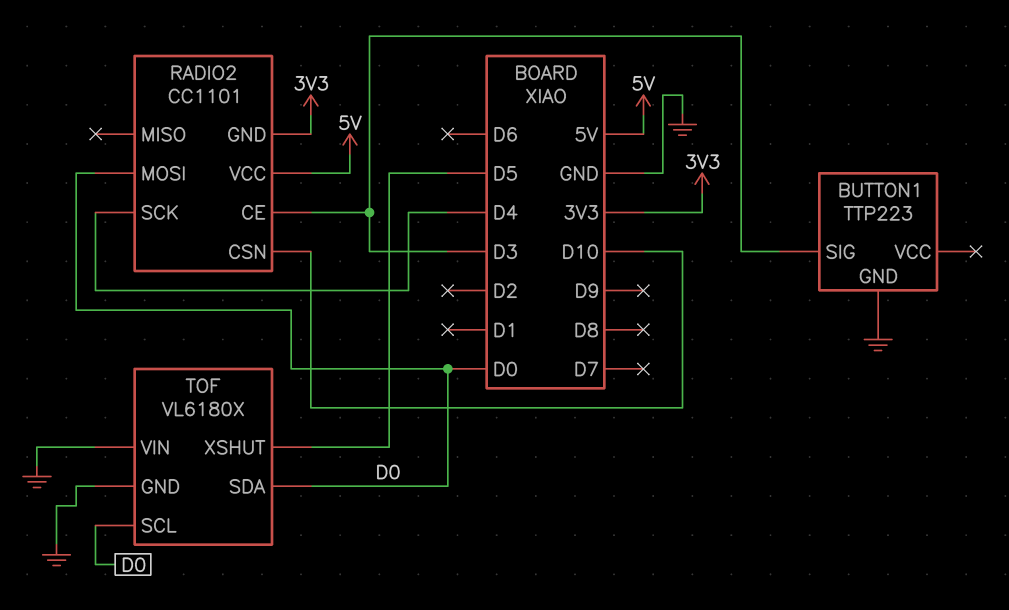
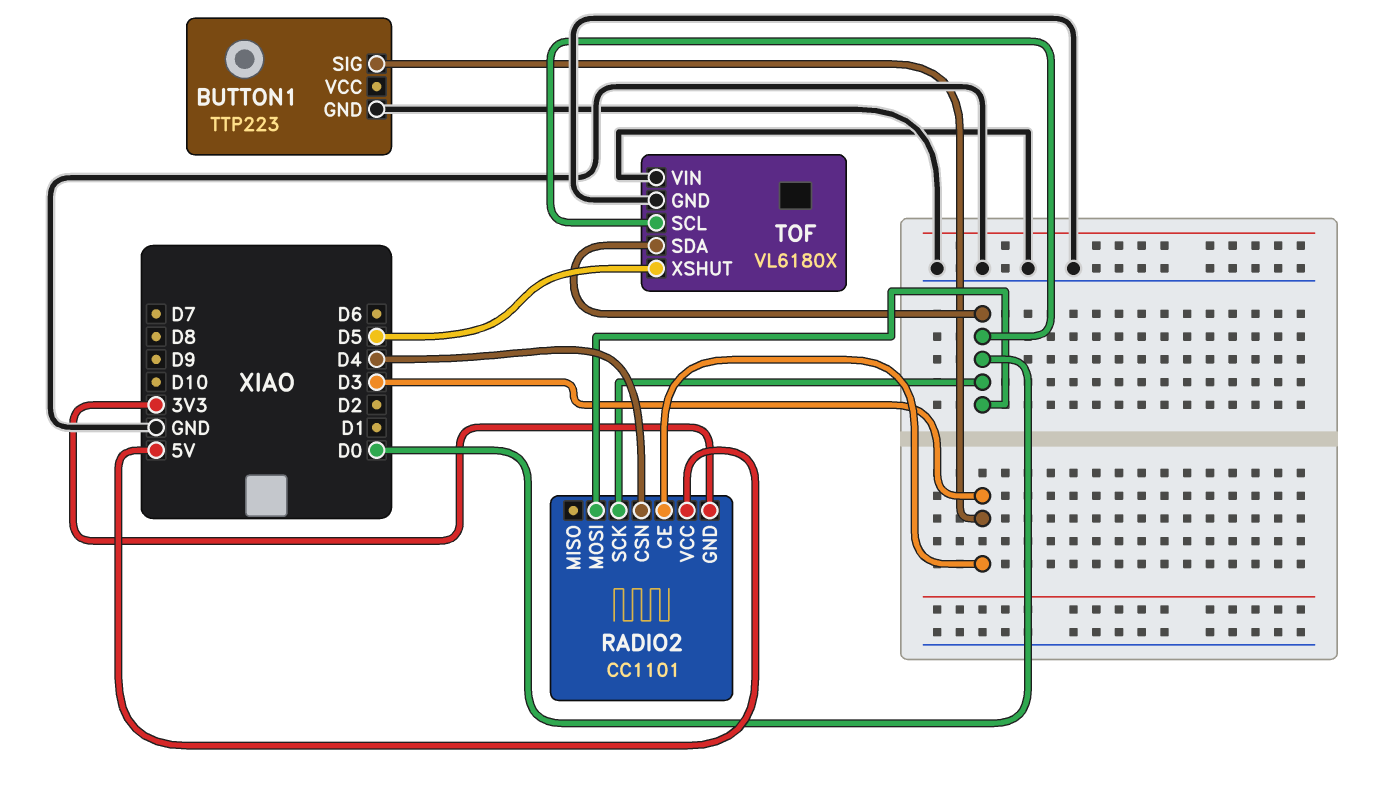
RADIO2 pin CSN: D10 -> D4
RADIO2 pin SCK: D4 -> D0

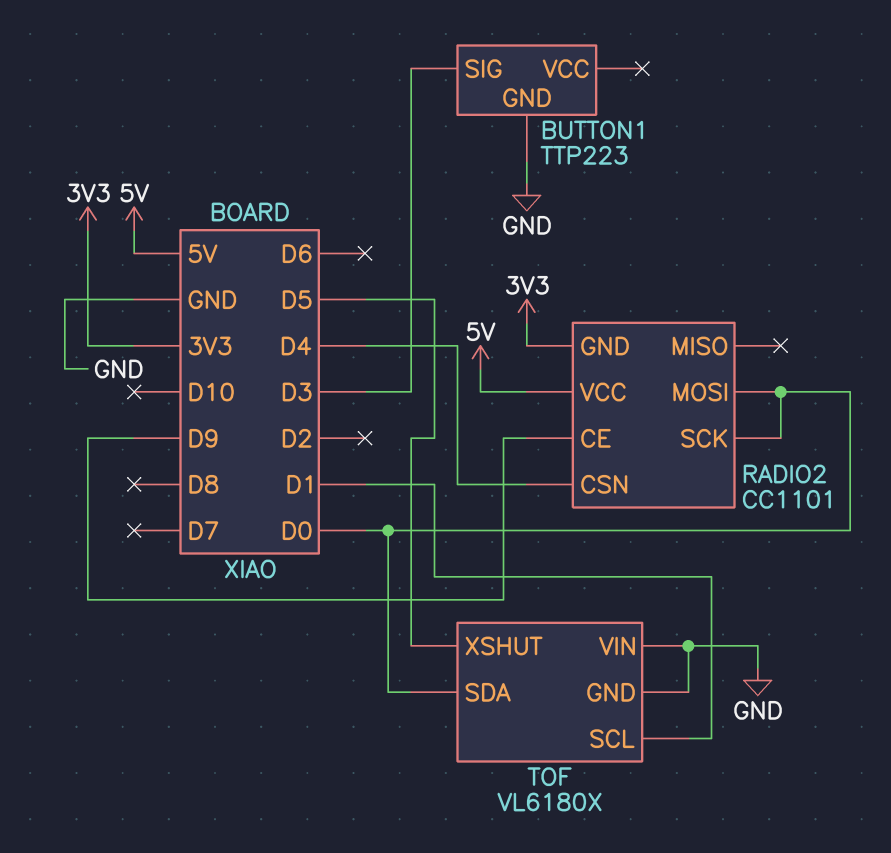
RADIO2 pin CE: D3 -> D9
TOF pin SCL: D0 -> D1

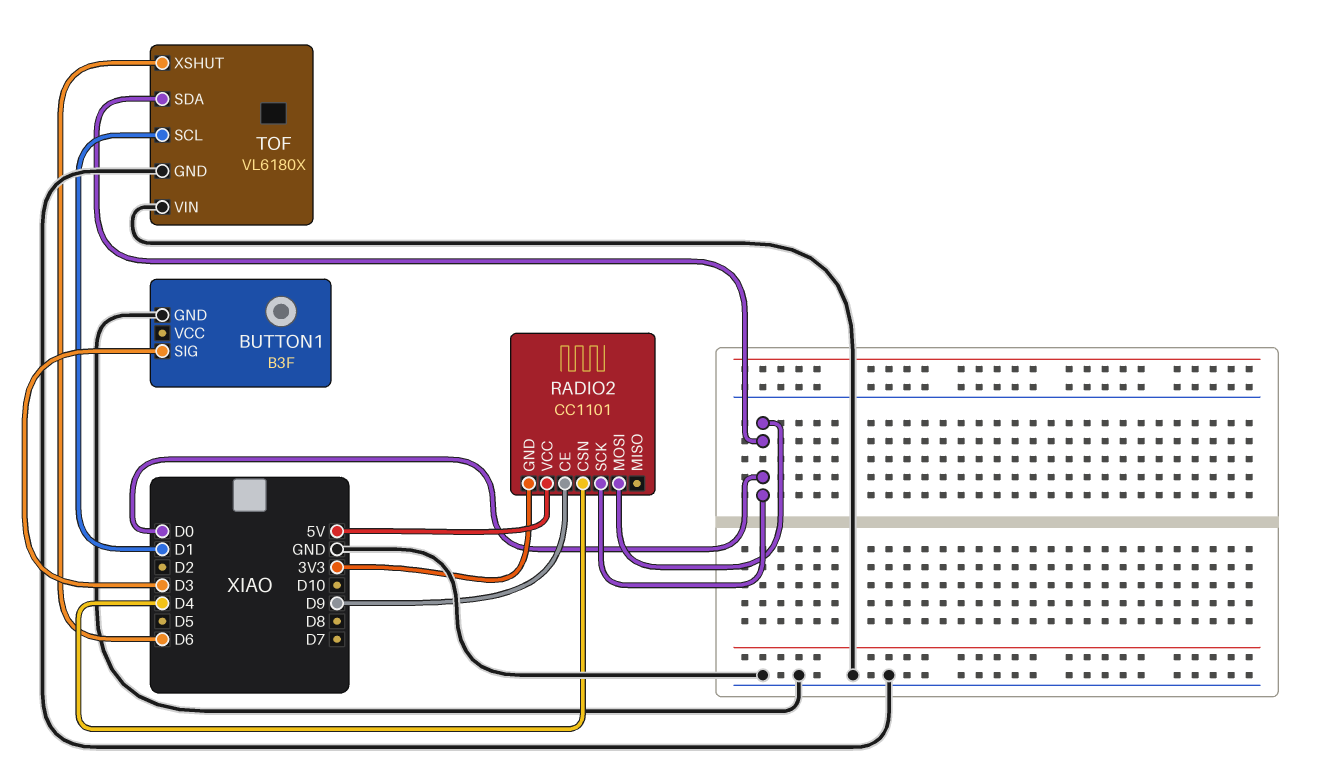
BUTTON1: TTP223 -> B3F
TOF pin XSHUT: D5 -> D6

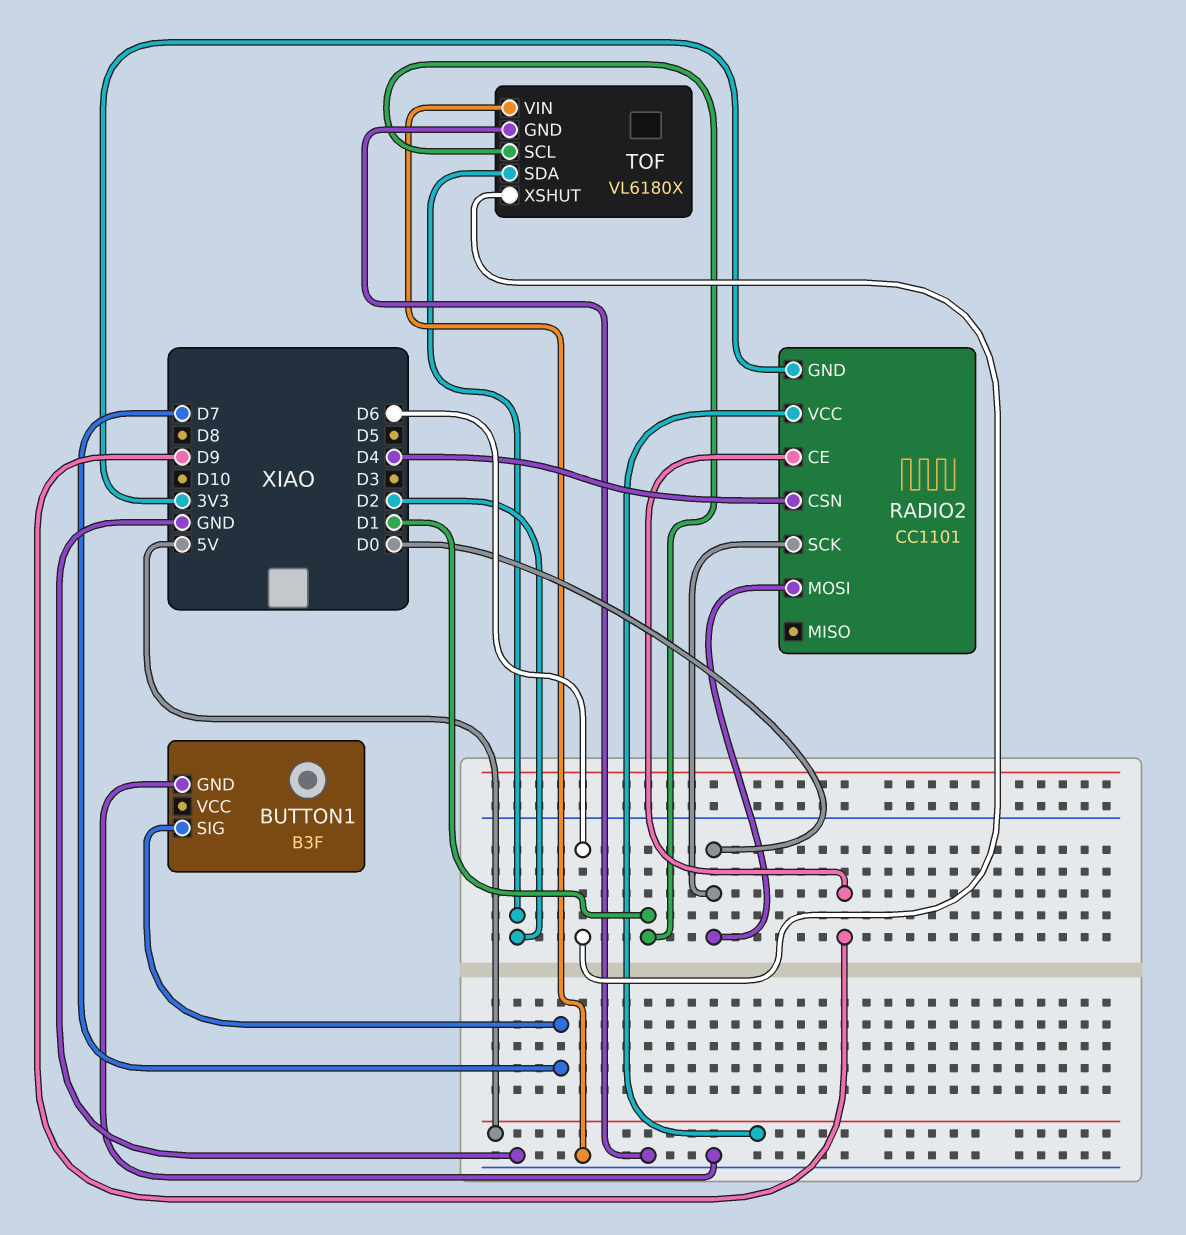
BUTTON1 pin SIG: D3 -> D7
TOF pin SDA: D0 -> D2

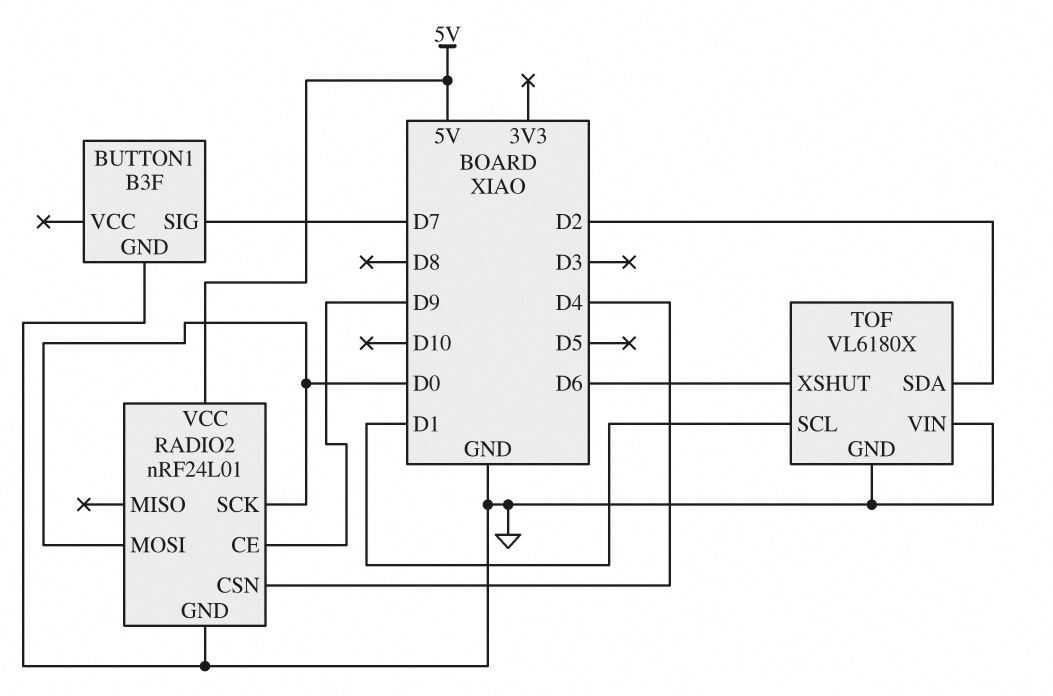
RADIO2: CC1101 -> nRF24L01
RADIO2 pin GND: 3V3 -> GND

